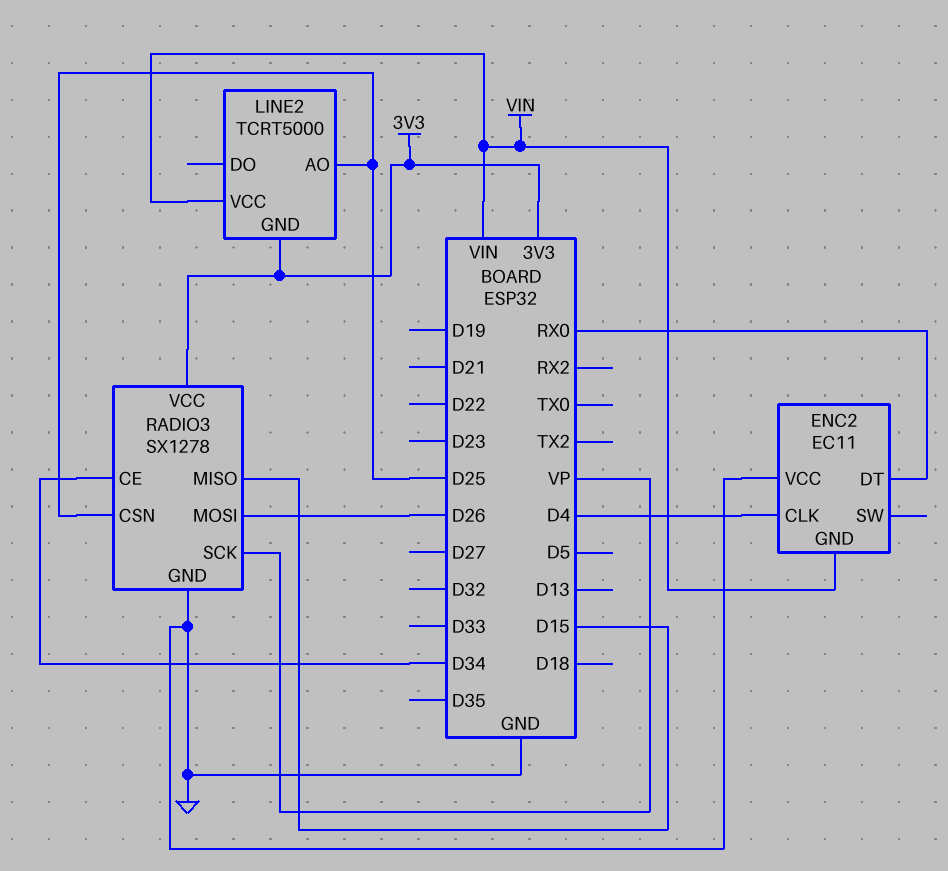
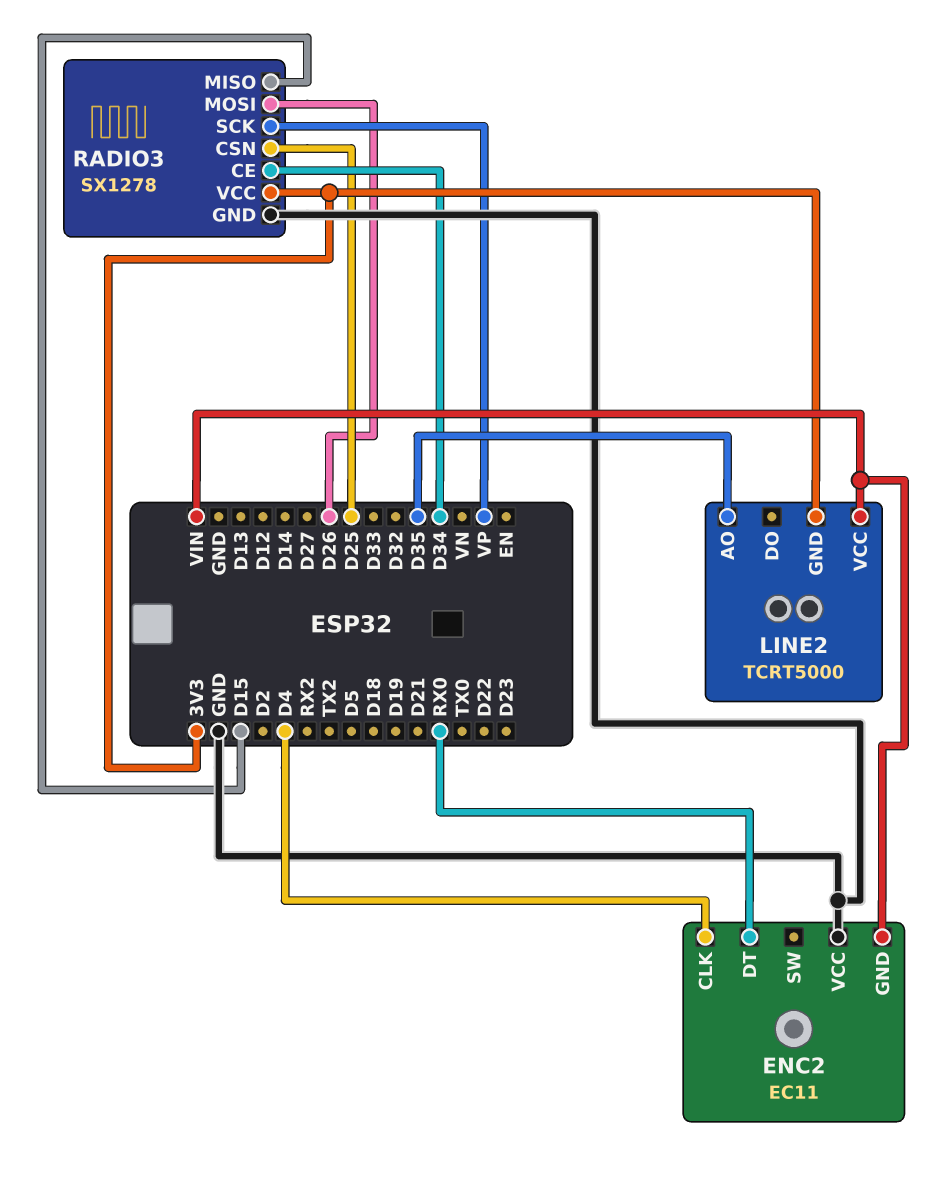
LINE2 pin AO: D25 -> D35

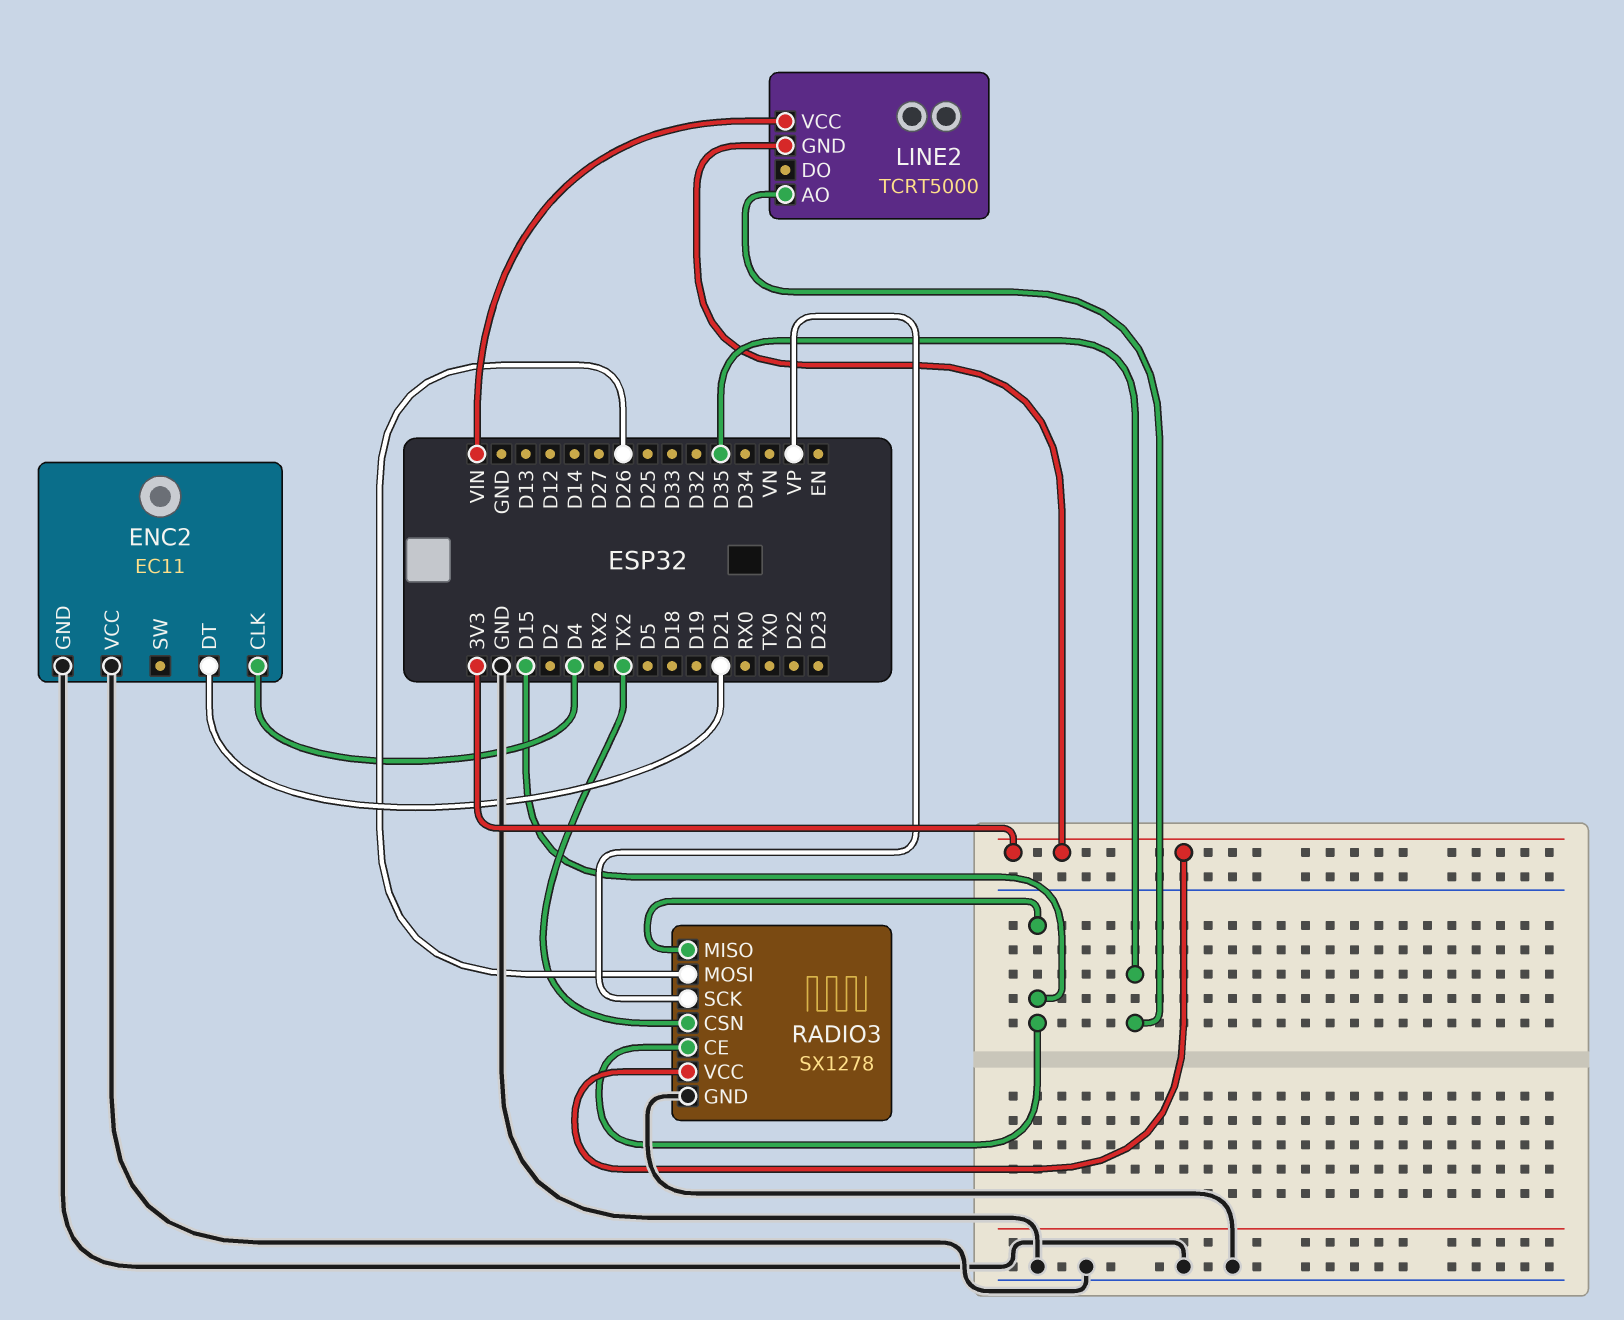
ENC2 pin DT: RX0 -> D21
ENC2 pin GND: VIN -> GND
RADIO3 pin CE: D34 -> D15
RADIO3 pin CSN: D25 -> TX2

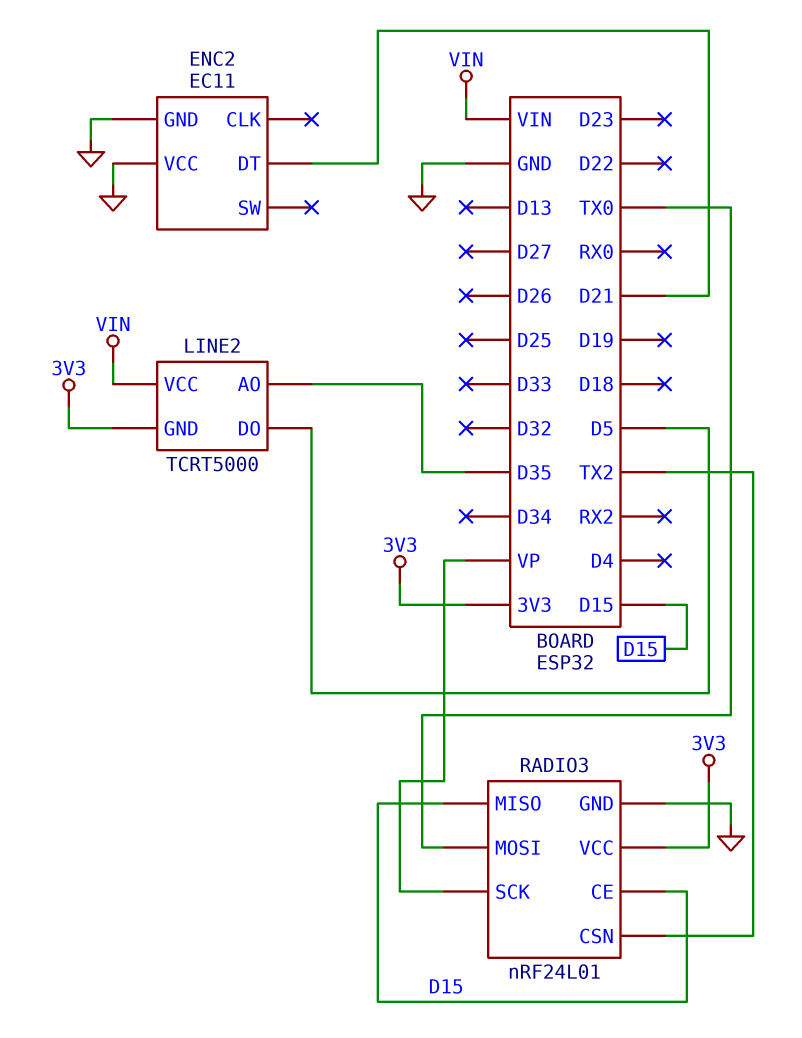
ENC2 pin CLK: D4 -> none
LINE2 pin DO: none -> D5
RADIO3: SX1278 -> nRF24L01
RADIO3 pin MOSI: D26 -> TX0

